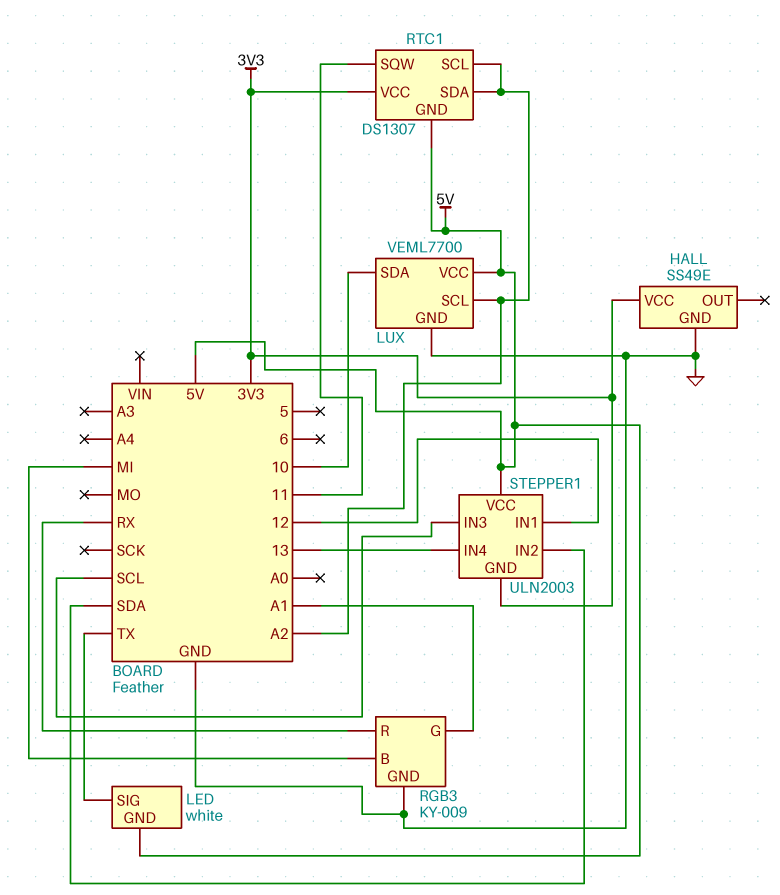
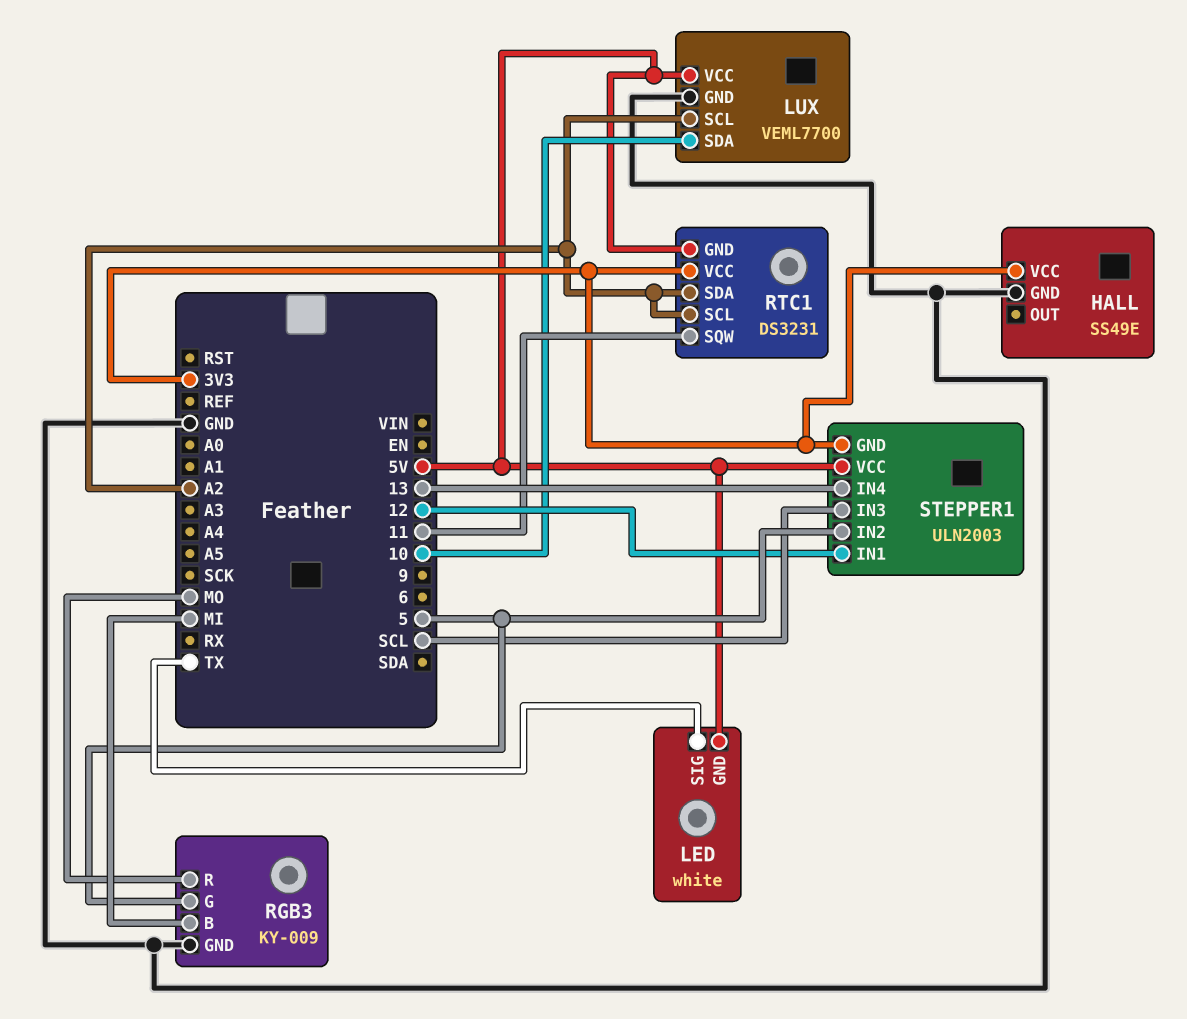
RGB3 pin G: A1 -> 5
RGB3 pin R: RX -> MO
RTC1: DS1307 -> DS3231
STEPPER1 pin IN2: SDA -> 5

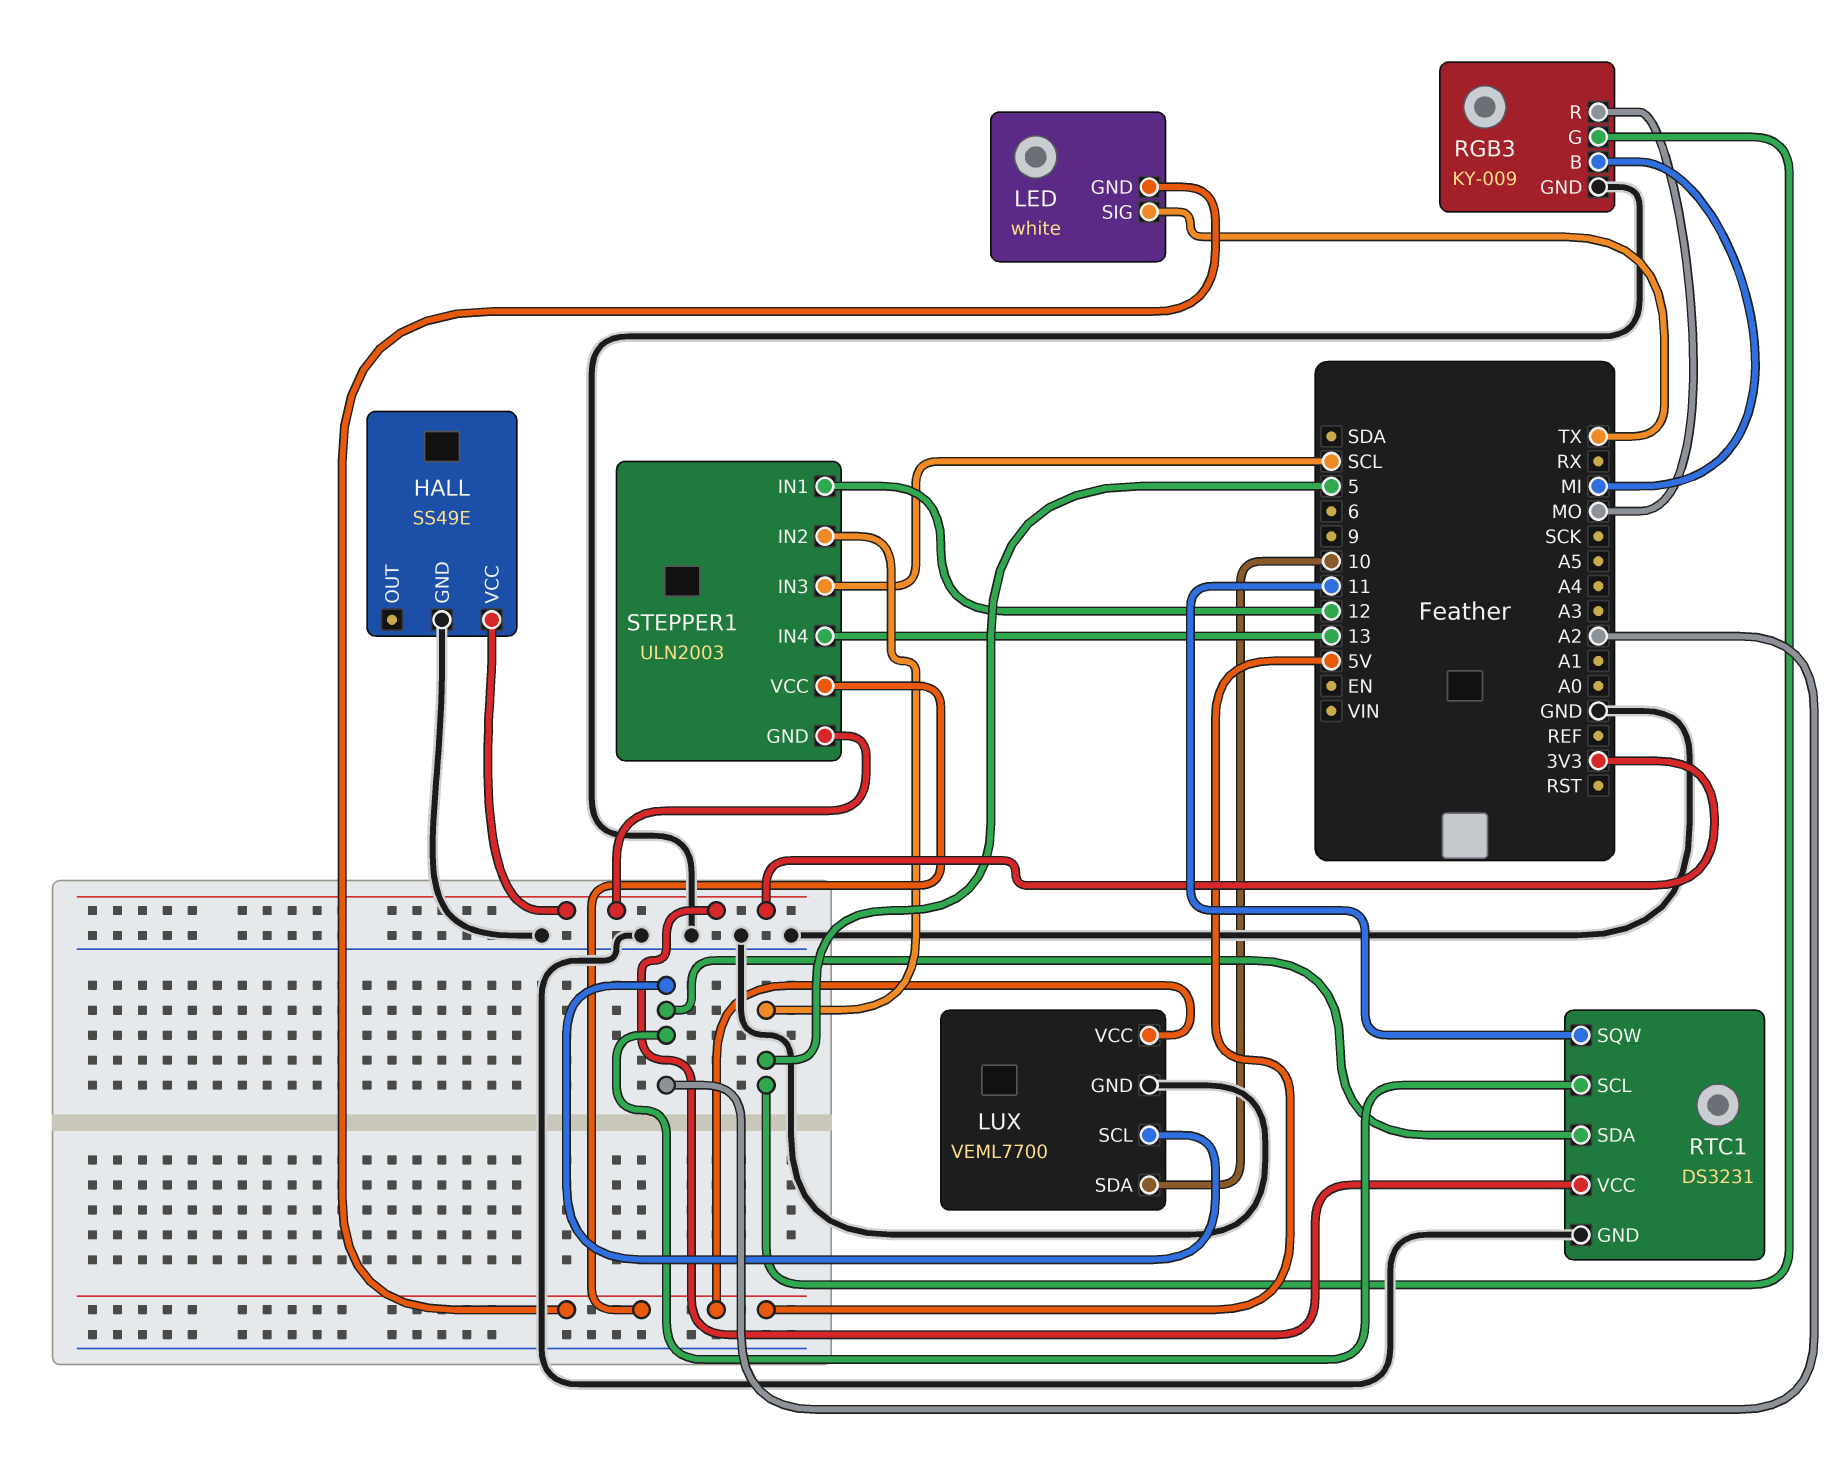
RTC1 pin GND: 5V -> GND

